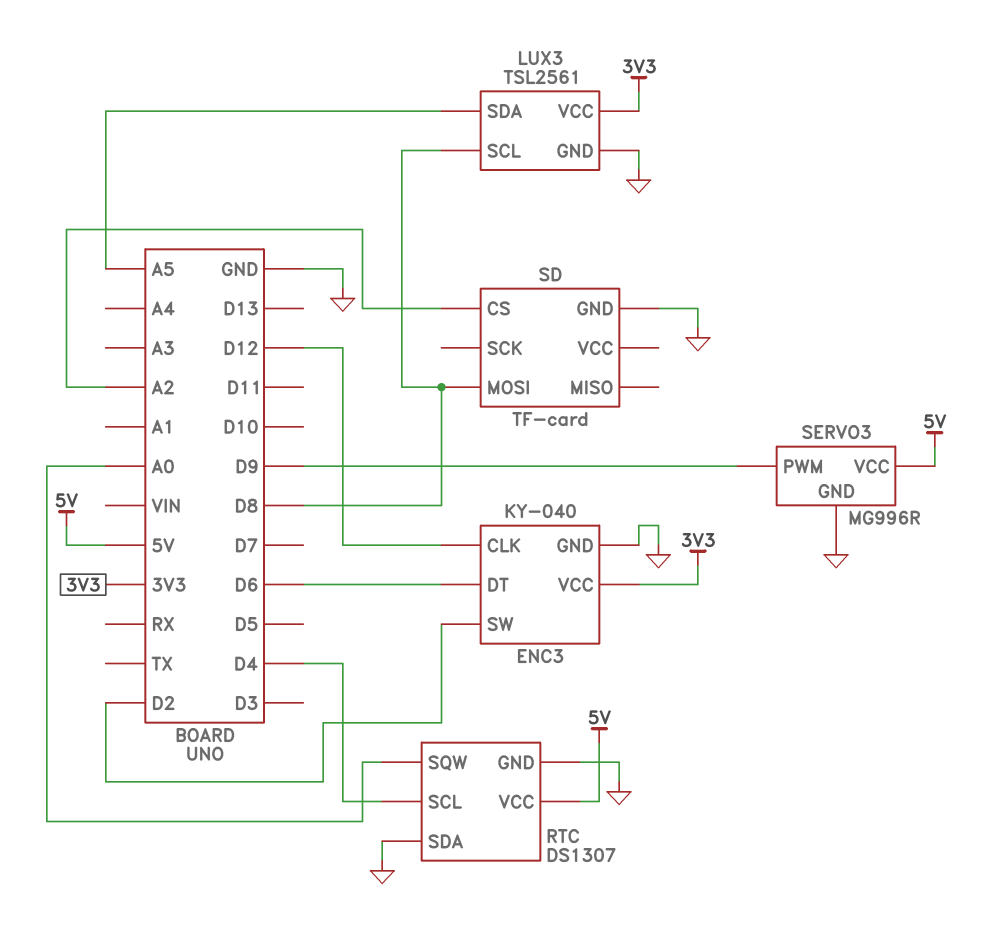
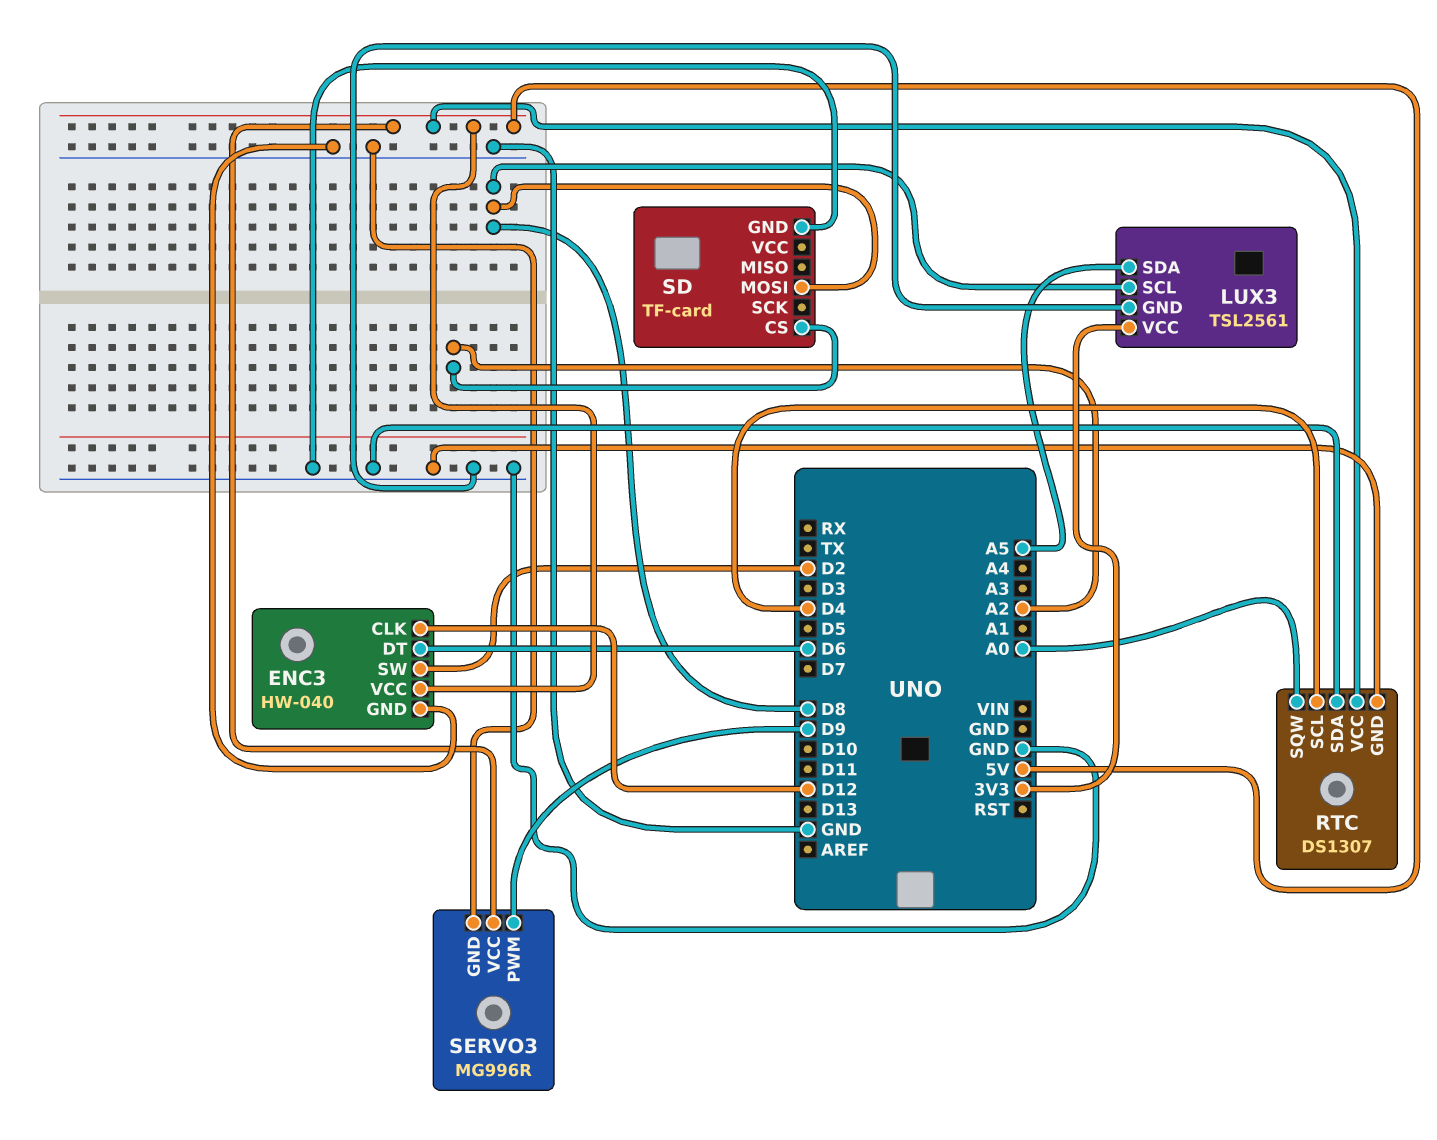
ENC3: KY-040 -> HW-040
ENC3 pin VCC: 3V3 -> 5V

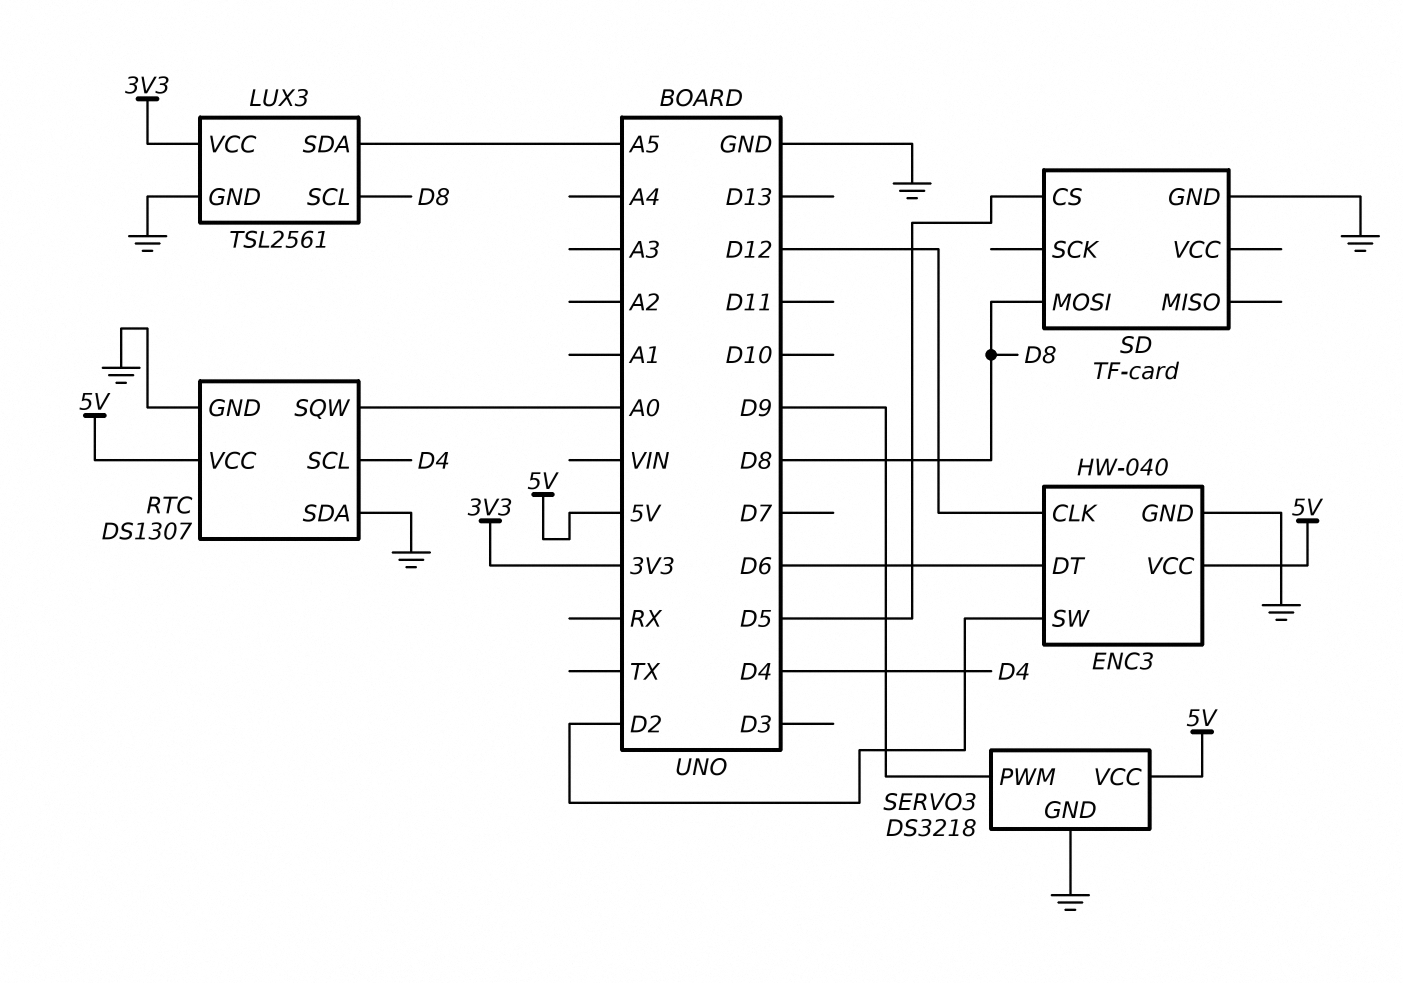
SD pin CS: A2 -> D5
SERVO3: MG996R -> DS3218

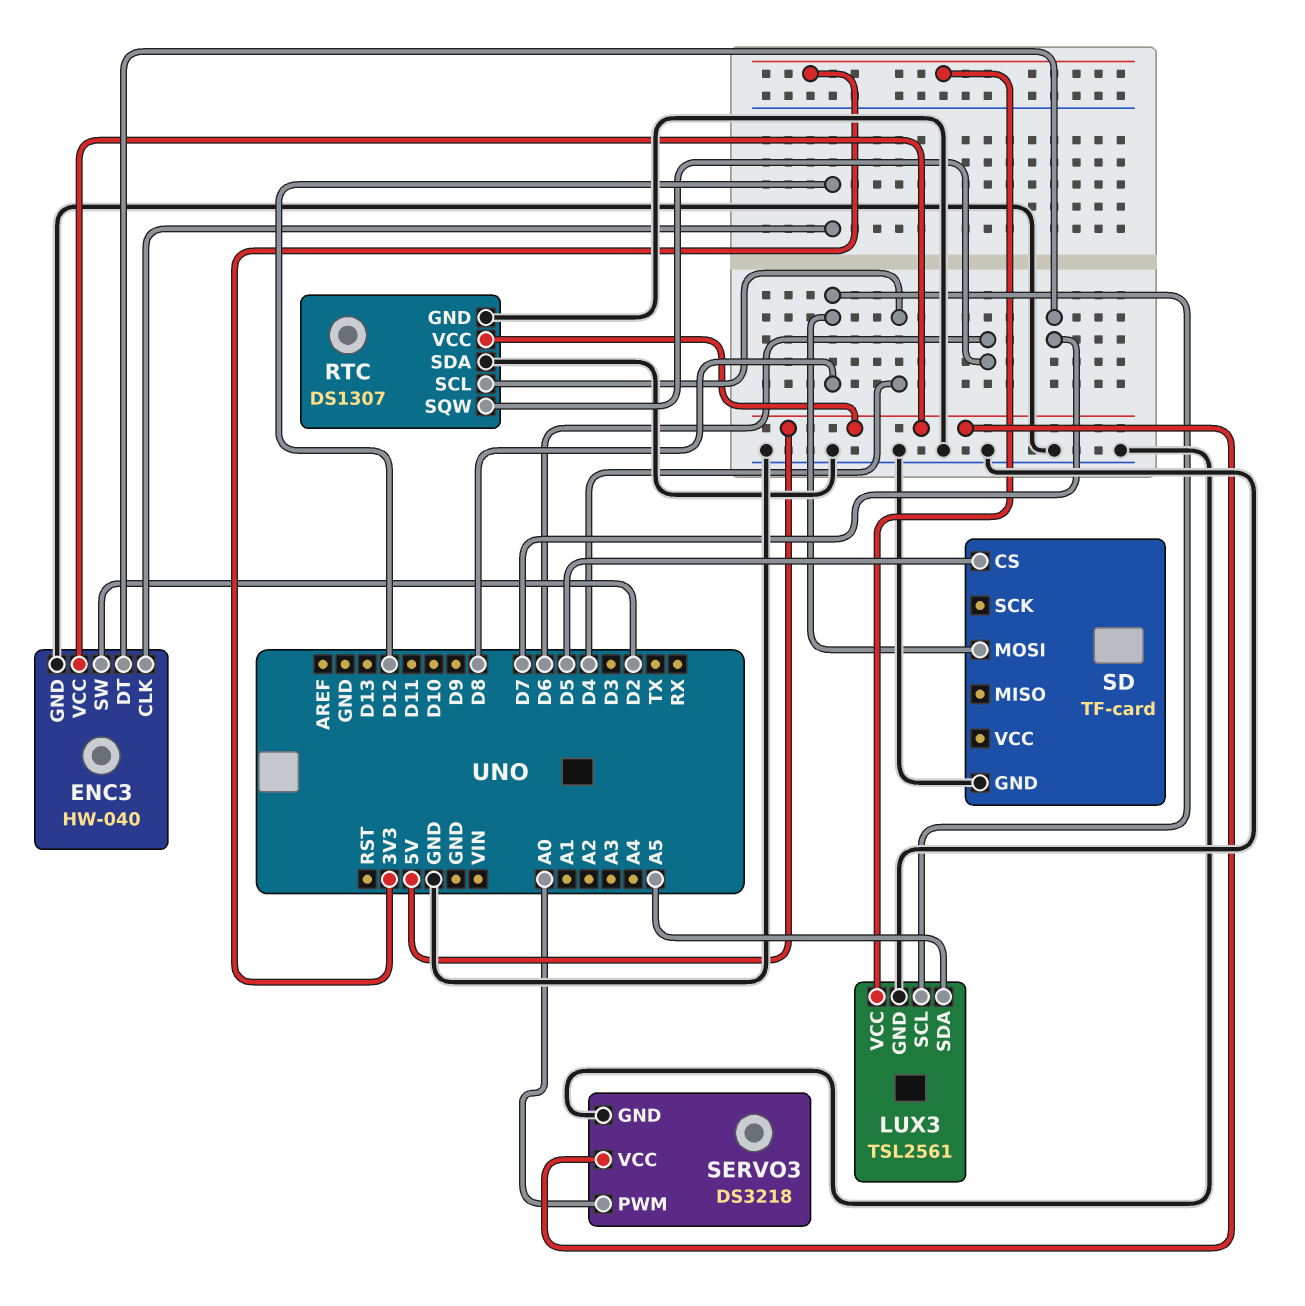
ENC3 pin DT: D6 -> D7
RTC pin SQW: A0 -> D6
SERVO3 pin PWM: D9 -> A0

